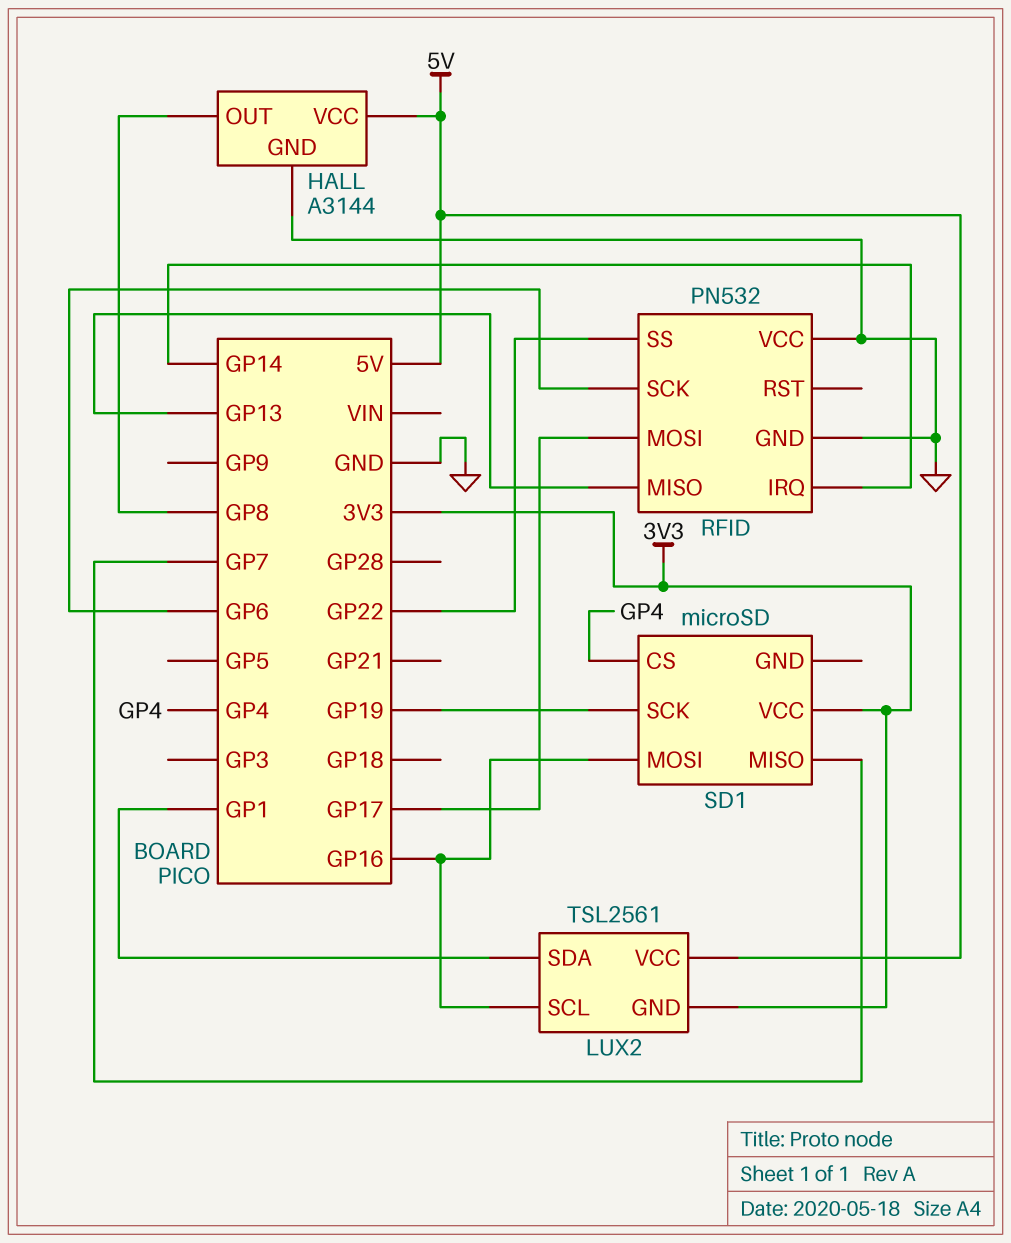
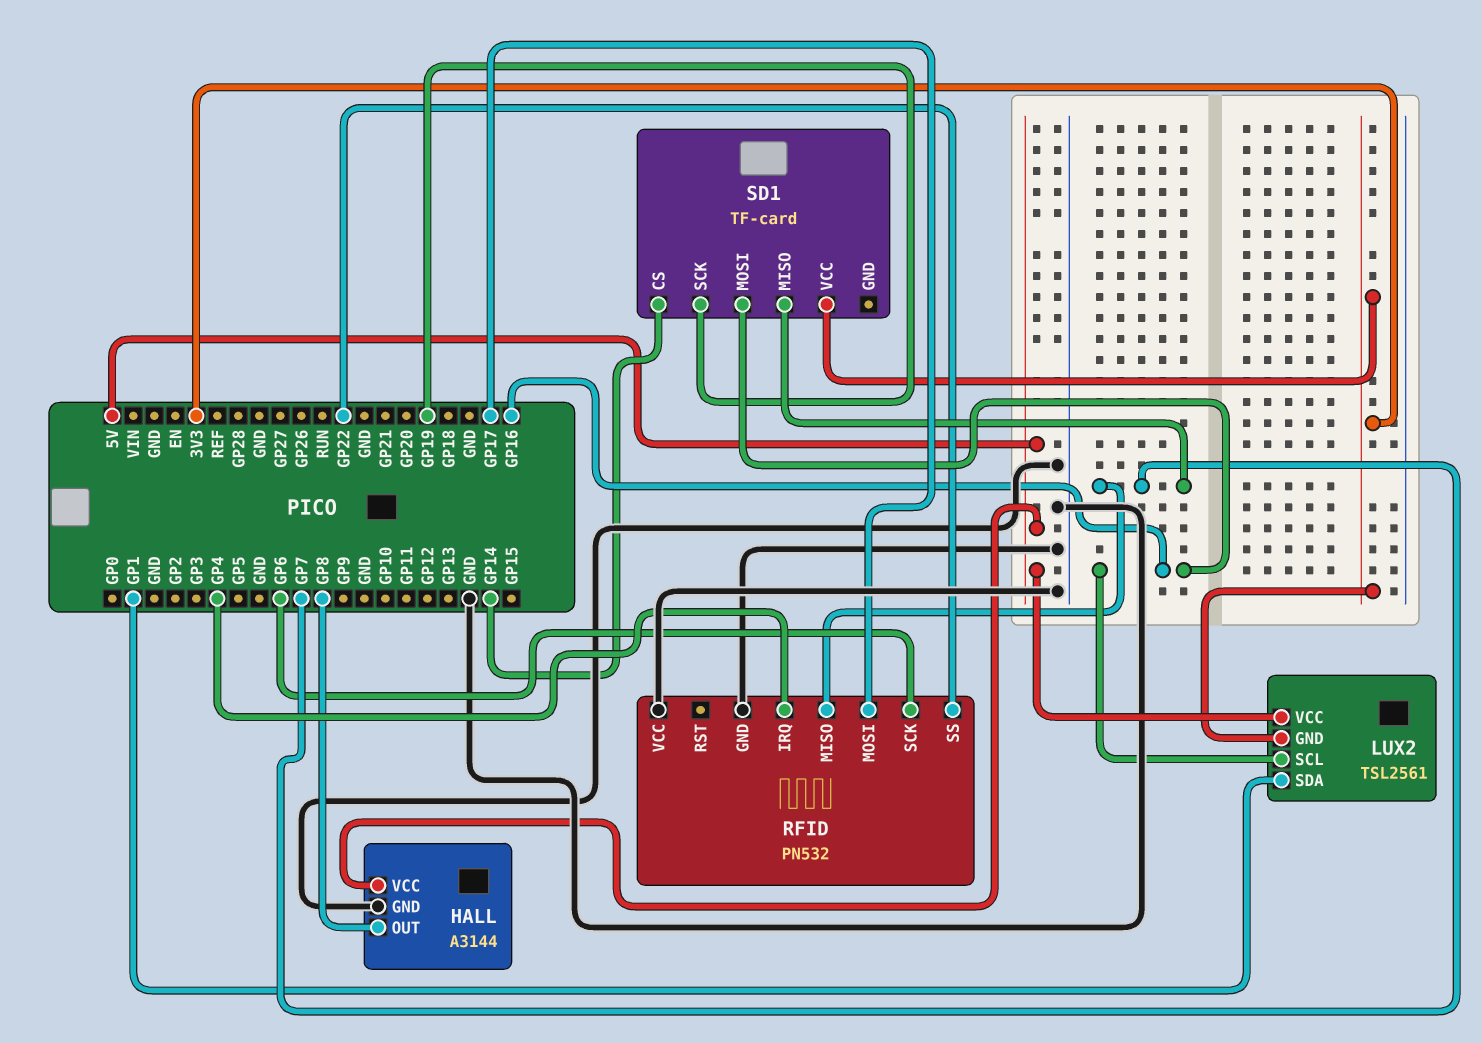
RFID pin IRQ: GP14 -> GP4
RFID pin MISO: GP13 -> GP7
SD1: microSD -> TF-card
SD1 pin CS: GP4 -> GP14

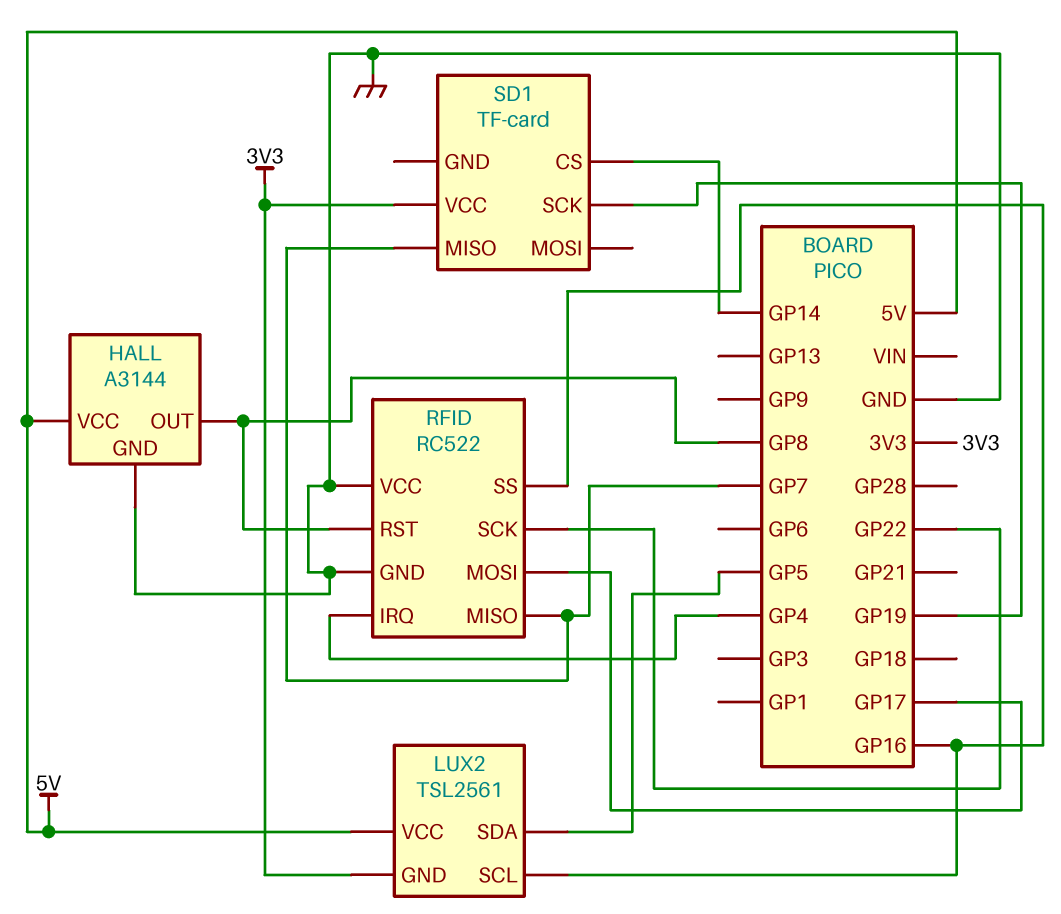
LUX2 pin SDA: GP1 -> GP5
RFID: PN532 -> RC522
RFID pin RST: none -> GP8
RFID pin SCK: GP6 -> GP22
RFID pin SS: GP22 -> GP16
SD1 pin MOSI: GP16 -> none

